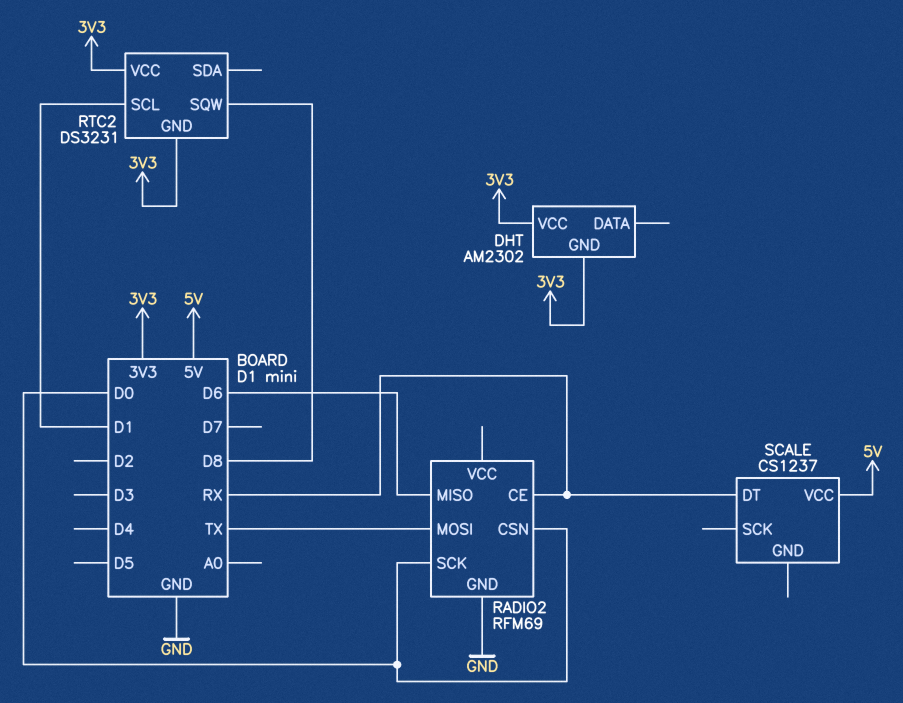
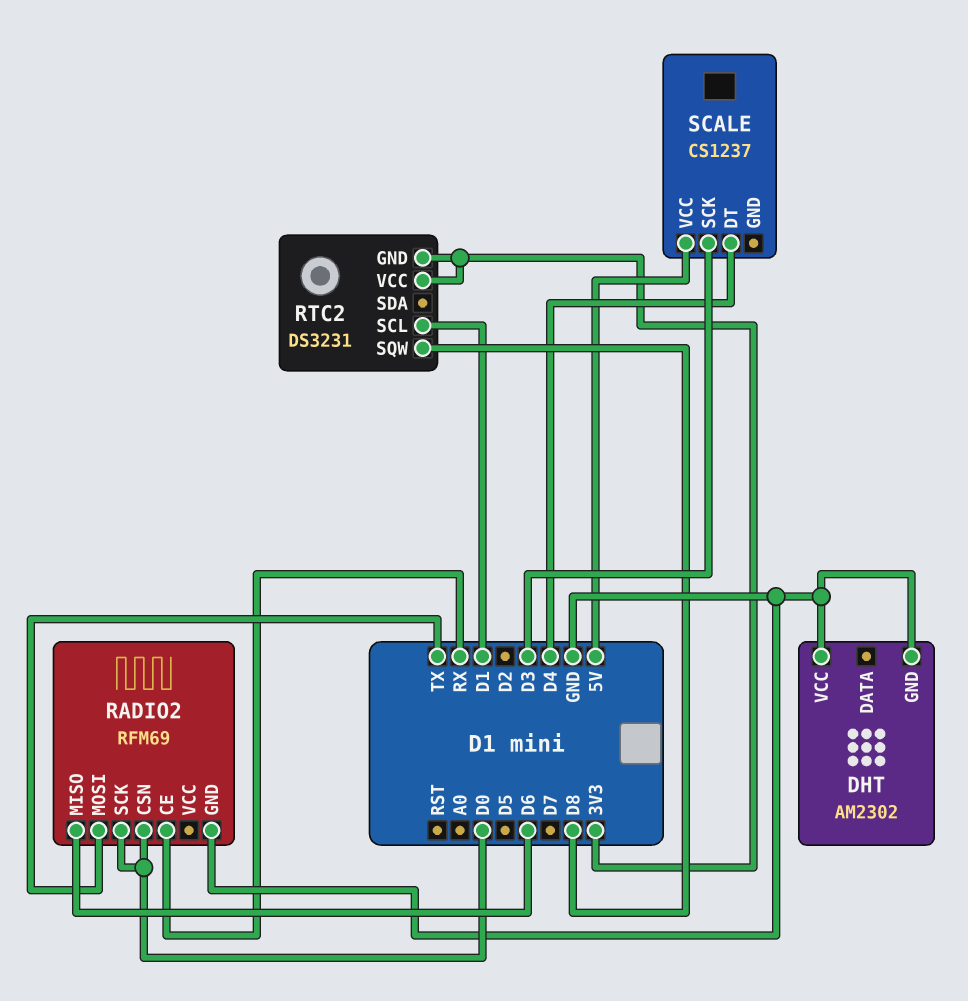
DHT pin GND: 3V3 -> GND
DHT pin VCC: 3V3 -> GND
SCALE pin DT: RX -> D4
SCALE pin SCK: none -> D3

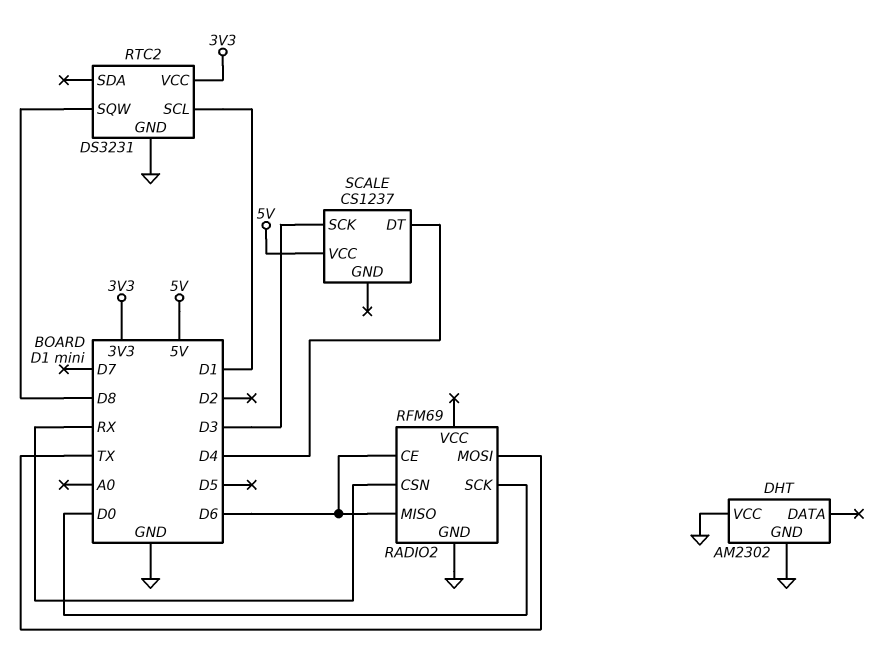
RADIO2 pin CE: RX -> D6
RADIO2 pin CSN: D0 -> RX
RTC2 pin GND: 3V3 -> GND

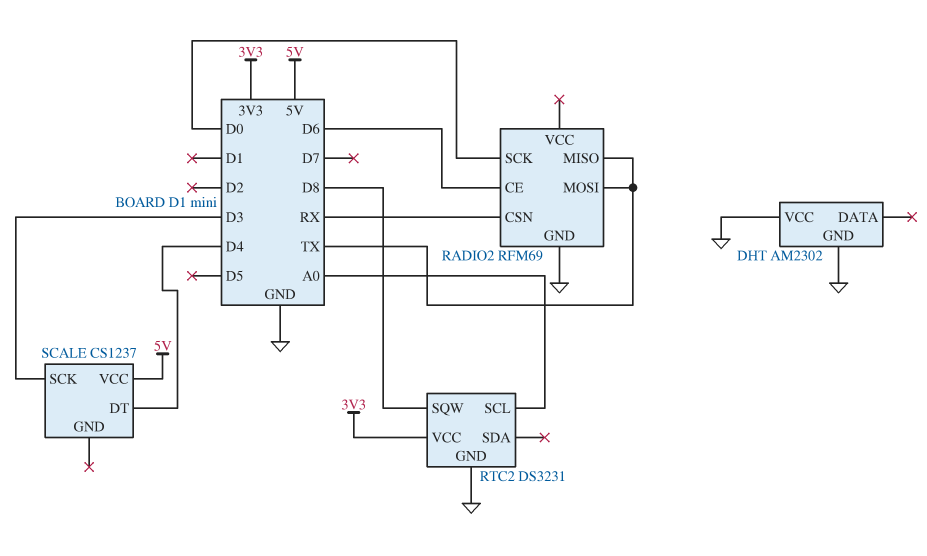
RADIO2 pin MISO: D6 -> TX
RTC2 pin SCL: D1 -> A0

